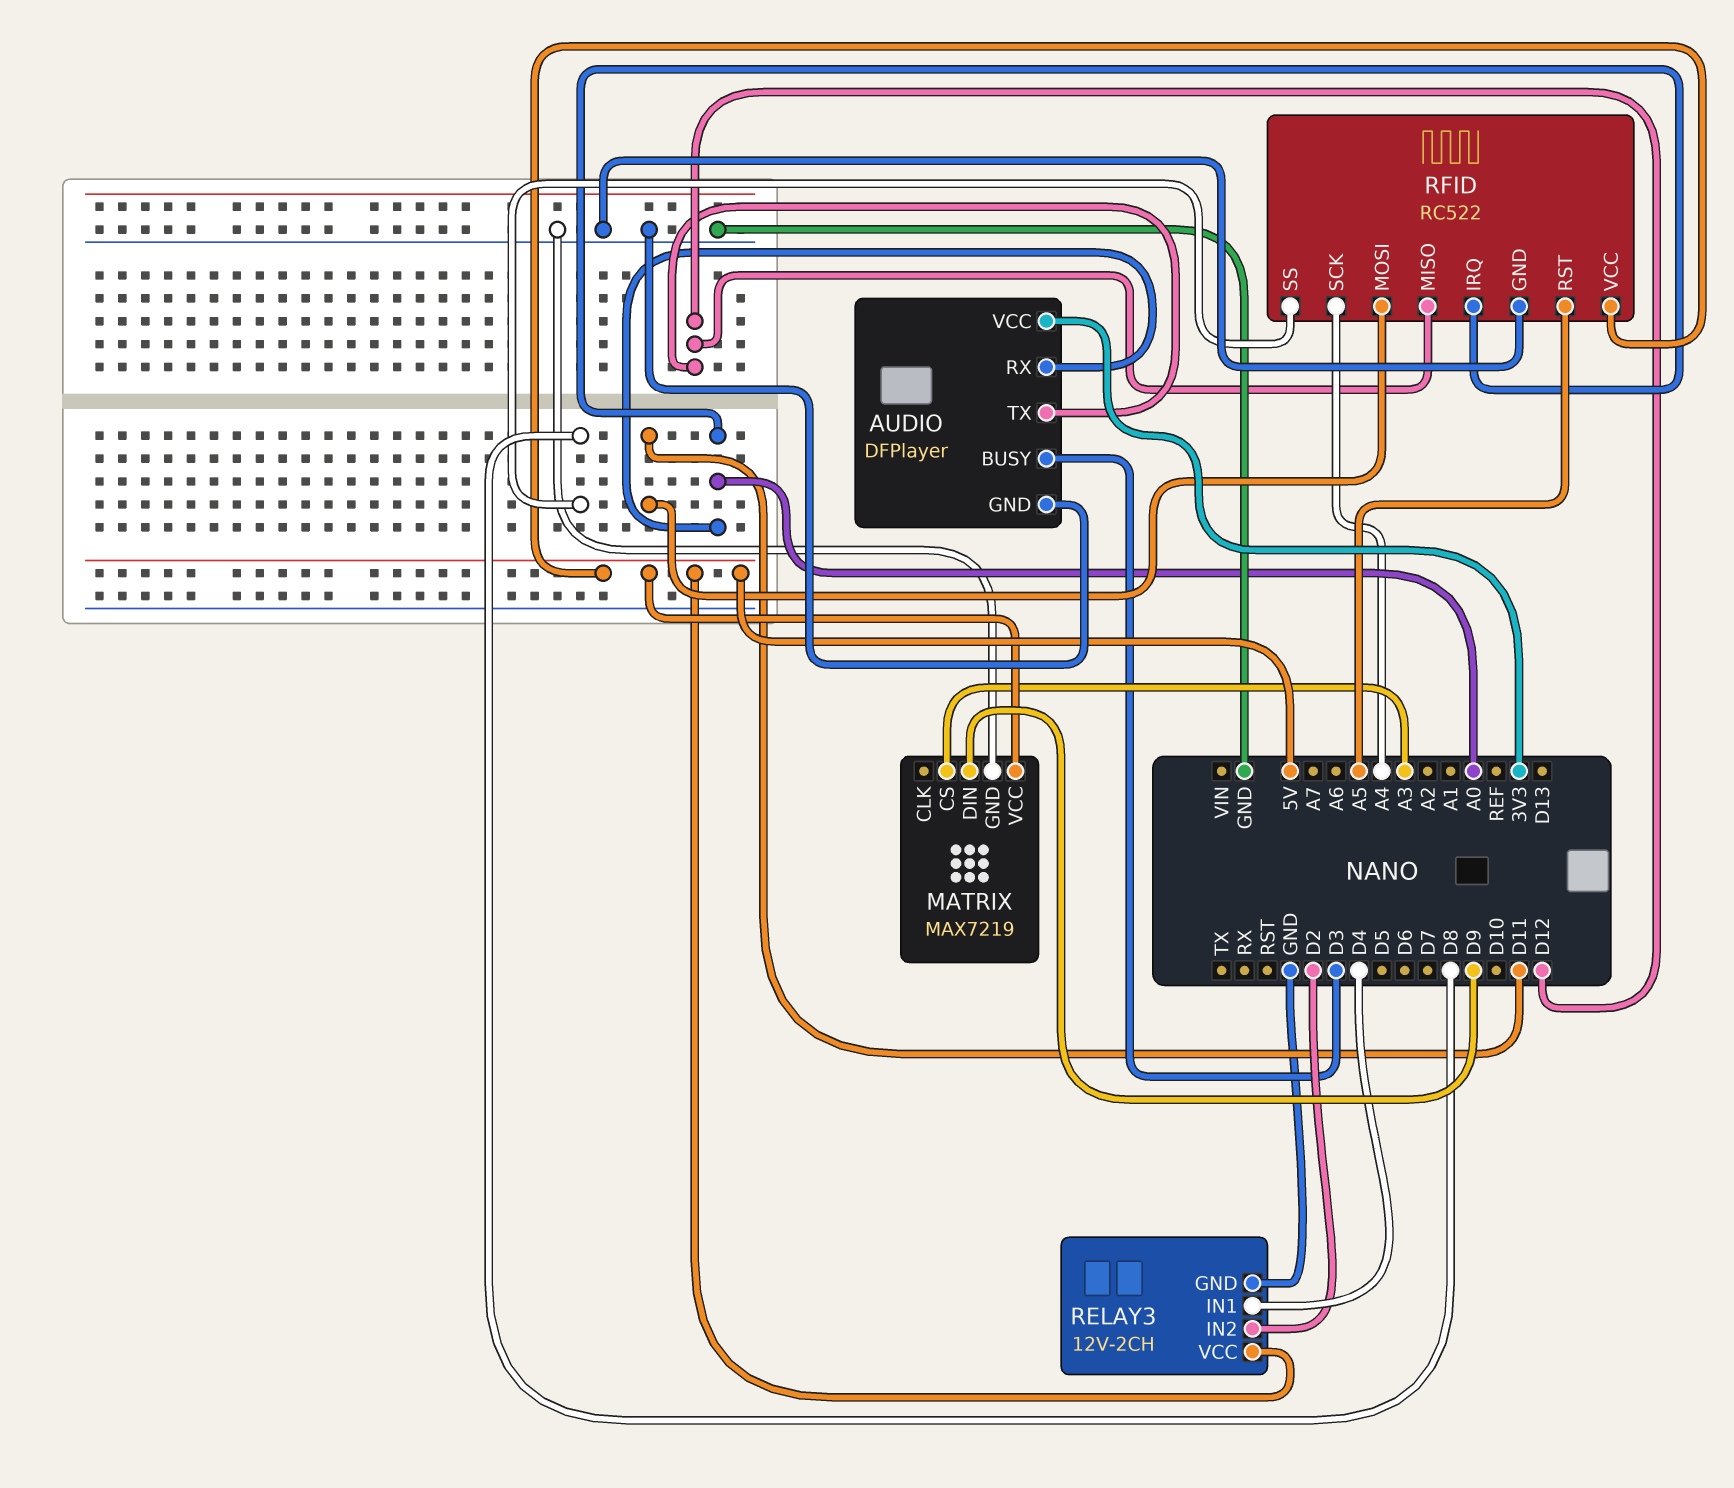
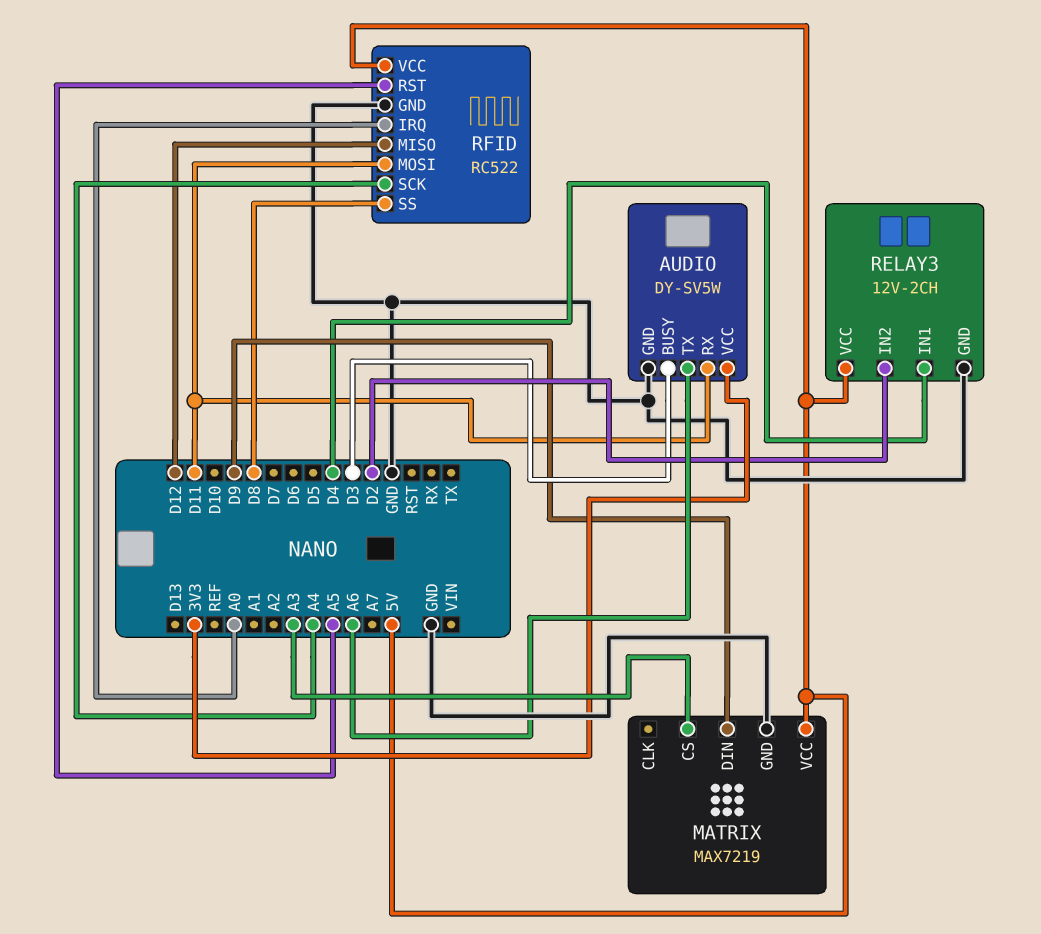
AUDIO: DFPlayer -> DY-SV5W
AUDIO pin RX: A0 -> D11
AUDIO pin TX: D12 -> A6

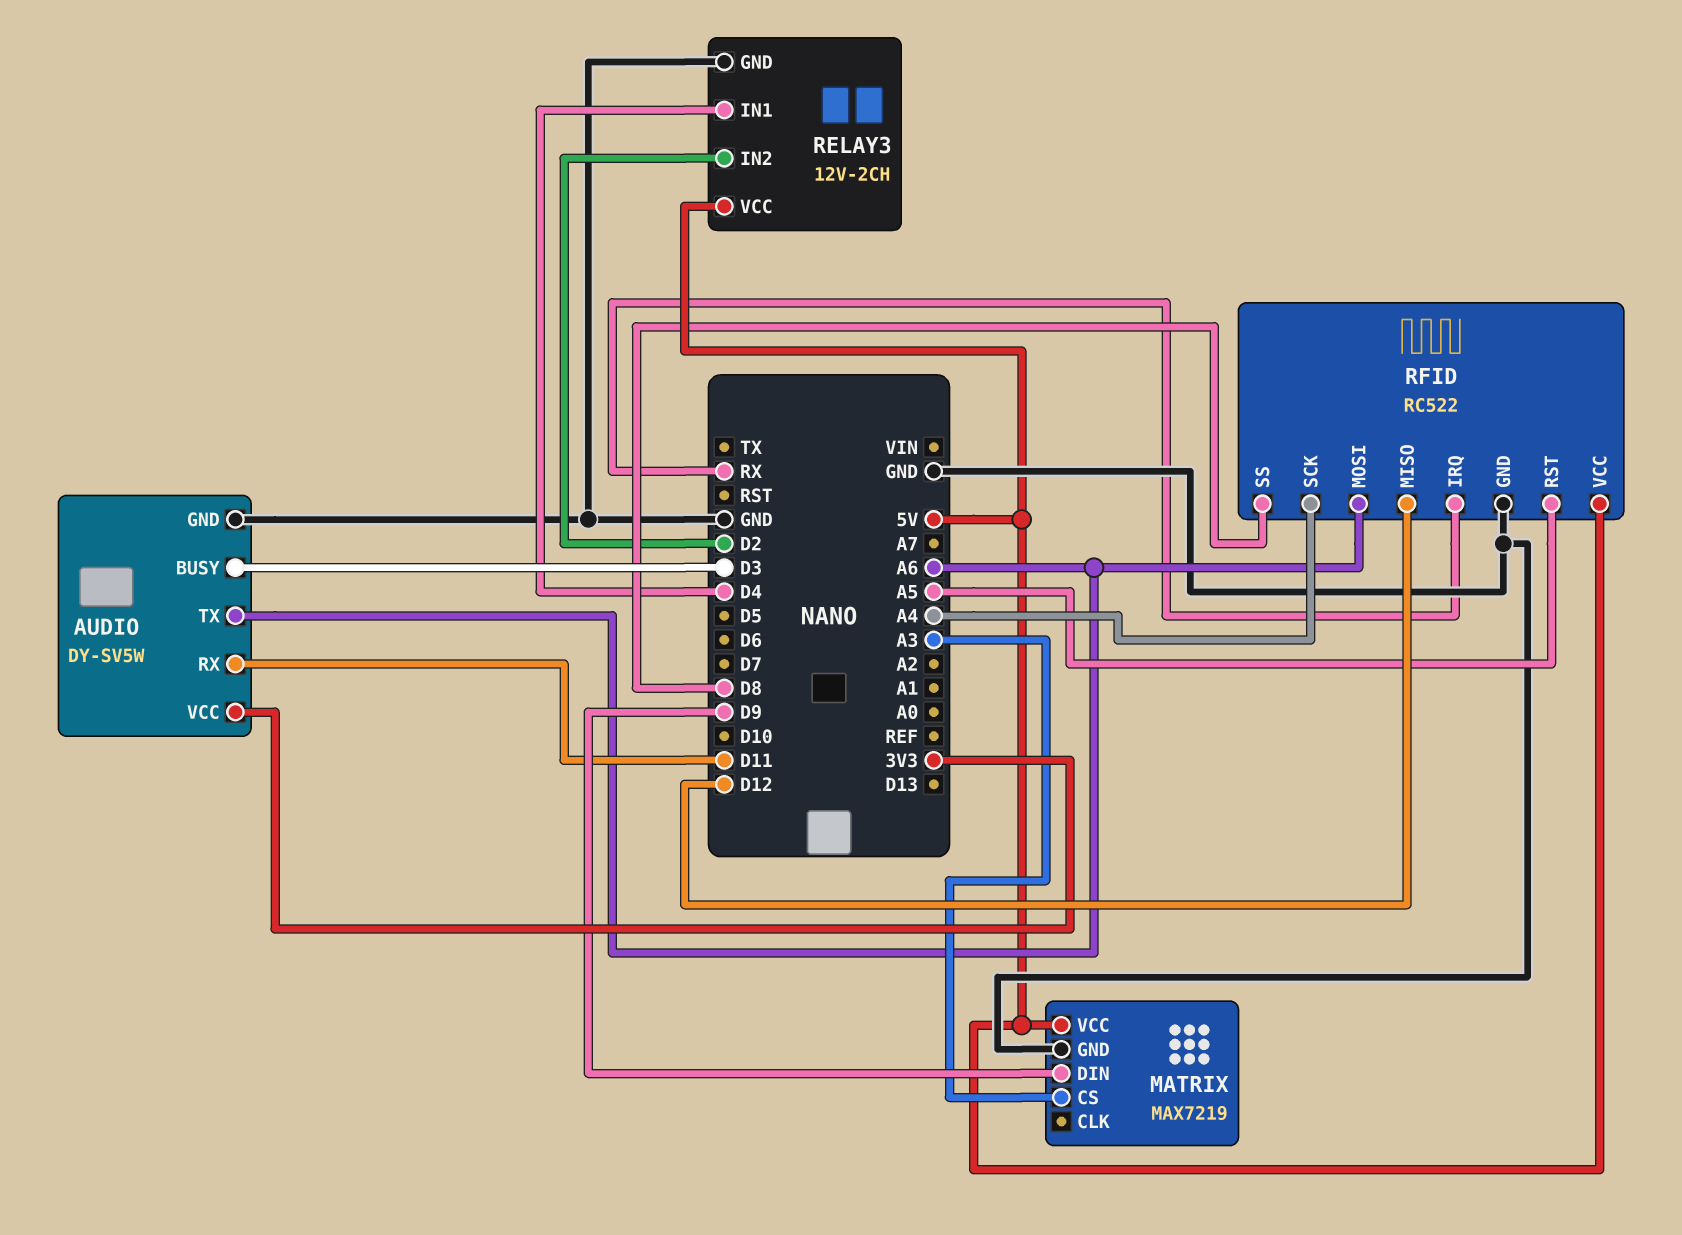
RFID pin IRQ: A0 -> RX
RFID pin MOSI: D11 -> A6

